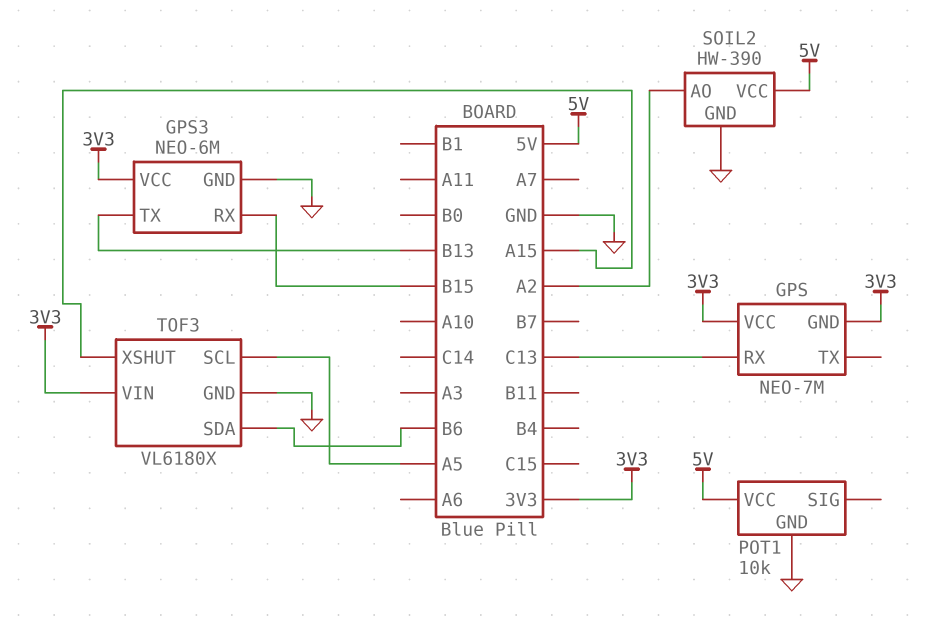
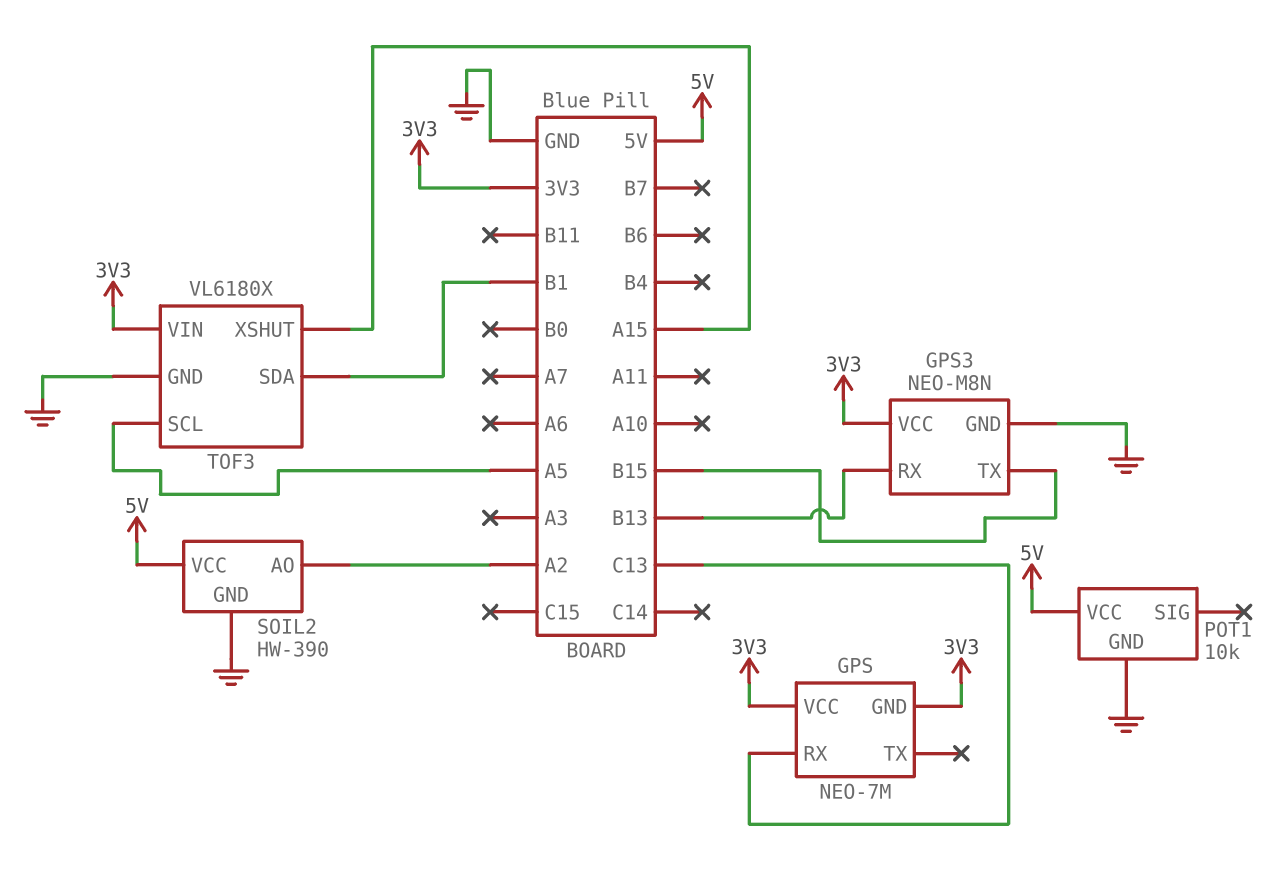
GPS3: NEO-6M -> NEO-M8N
GPS3 pin RX: B15 -> B13
GPS3 pin TX: B13 -> B15
TOF3 pin SDA: B6 -> B1

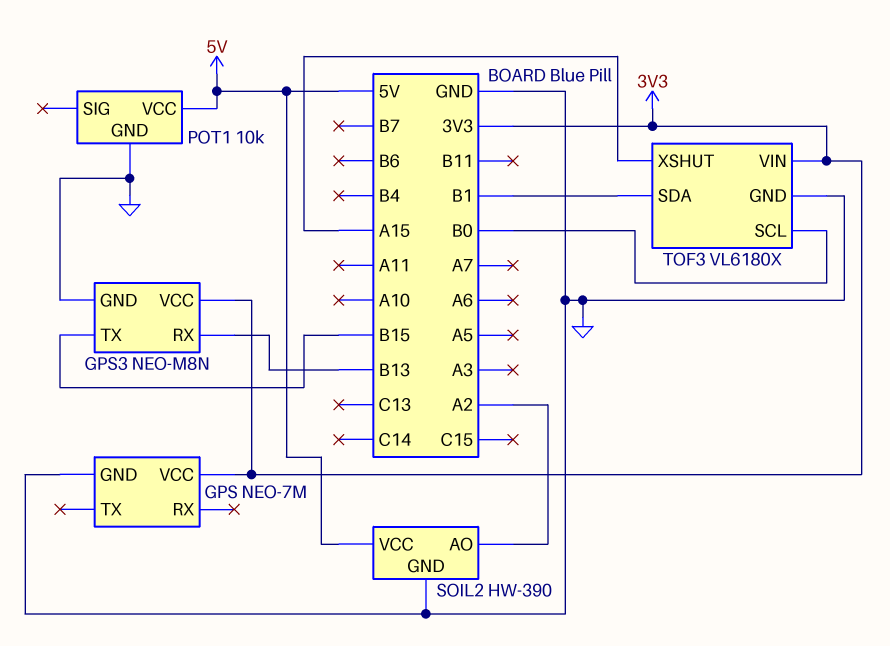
GPS pin GND: 3V3 -> GND
GPS pin RX: C13 -> none
TOF3 pin SCL: A5 -> B0

